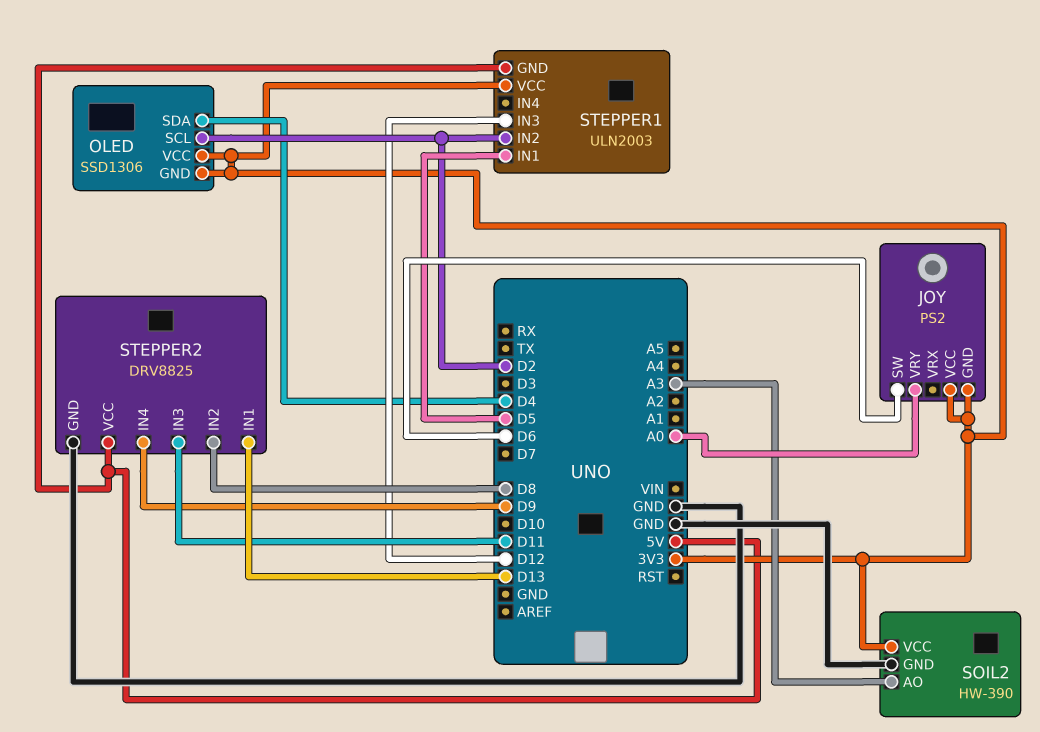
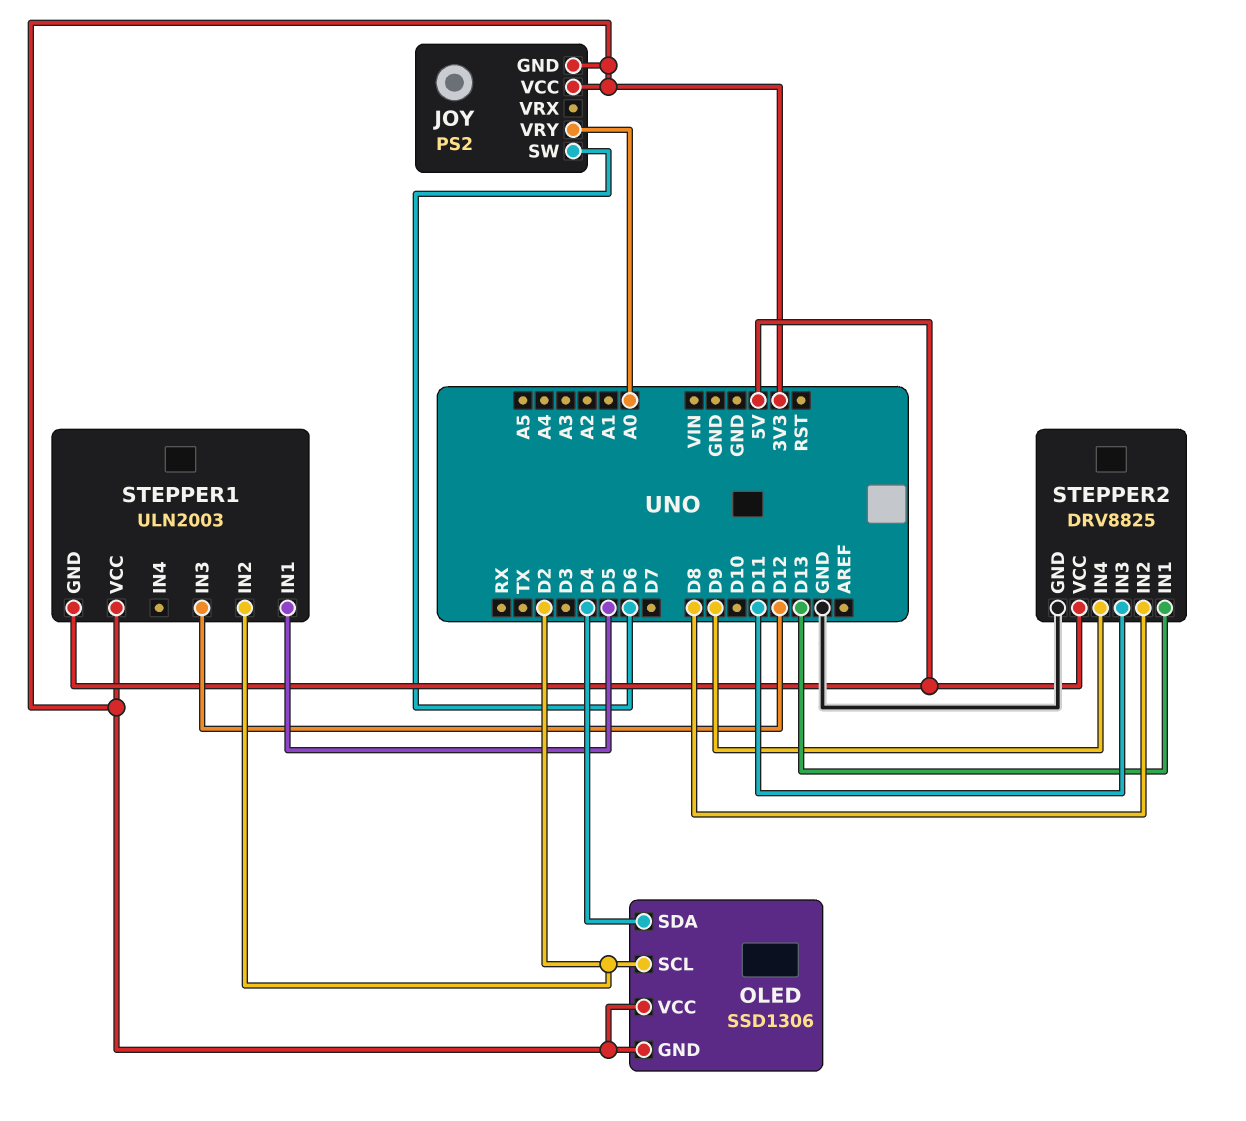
SOIL2: HW-390 -> none
SOIL2 pin AO: A3 -> none
SOIL2 pin GND: GND -> none
SOIL2 pin VCC: 3V3 -> none

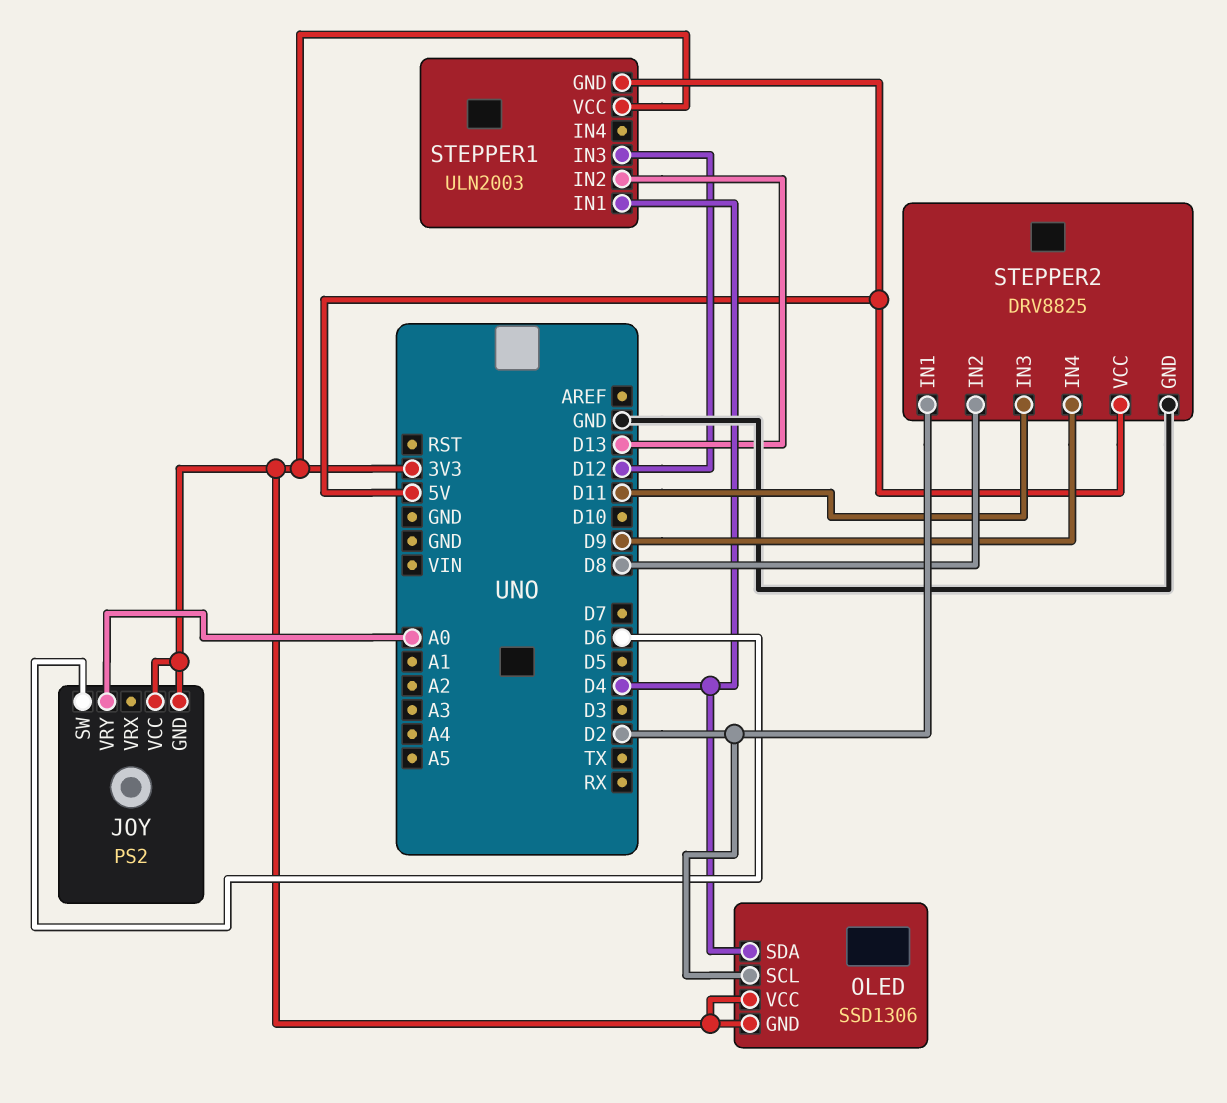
STEPPER1 pin IN1: D5 -> D4
STEPPER1 pin IN2: D2 -> D13
STEPPER2 pin IN1: D13 -> D2

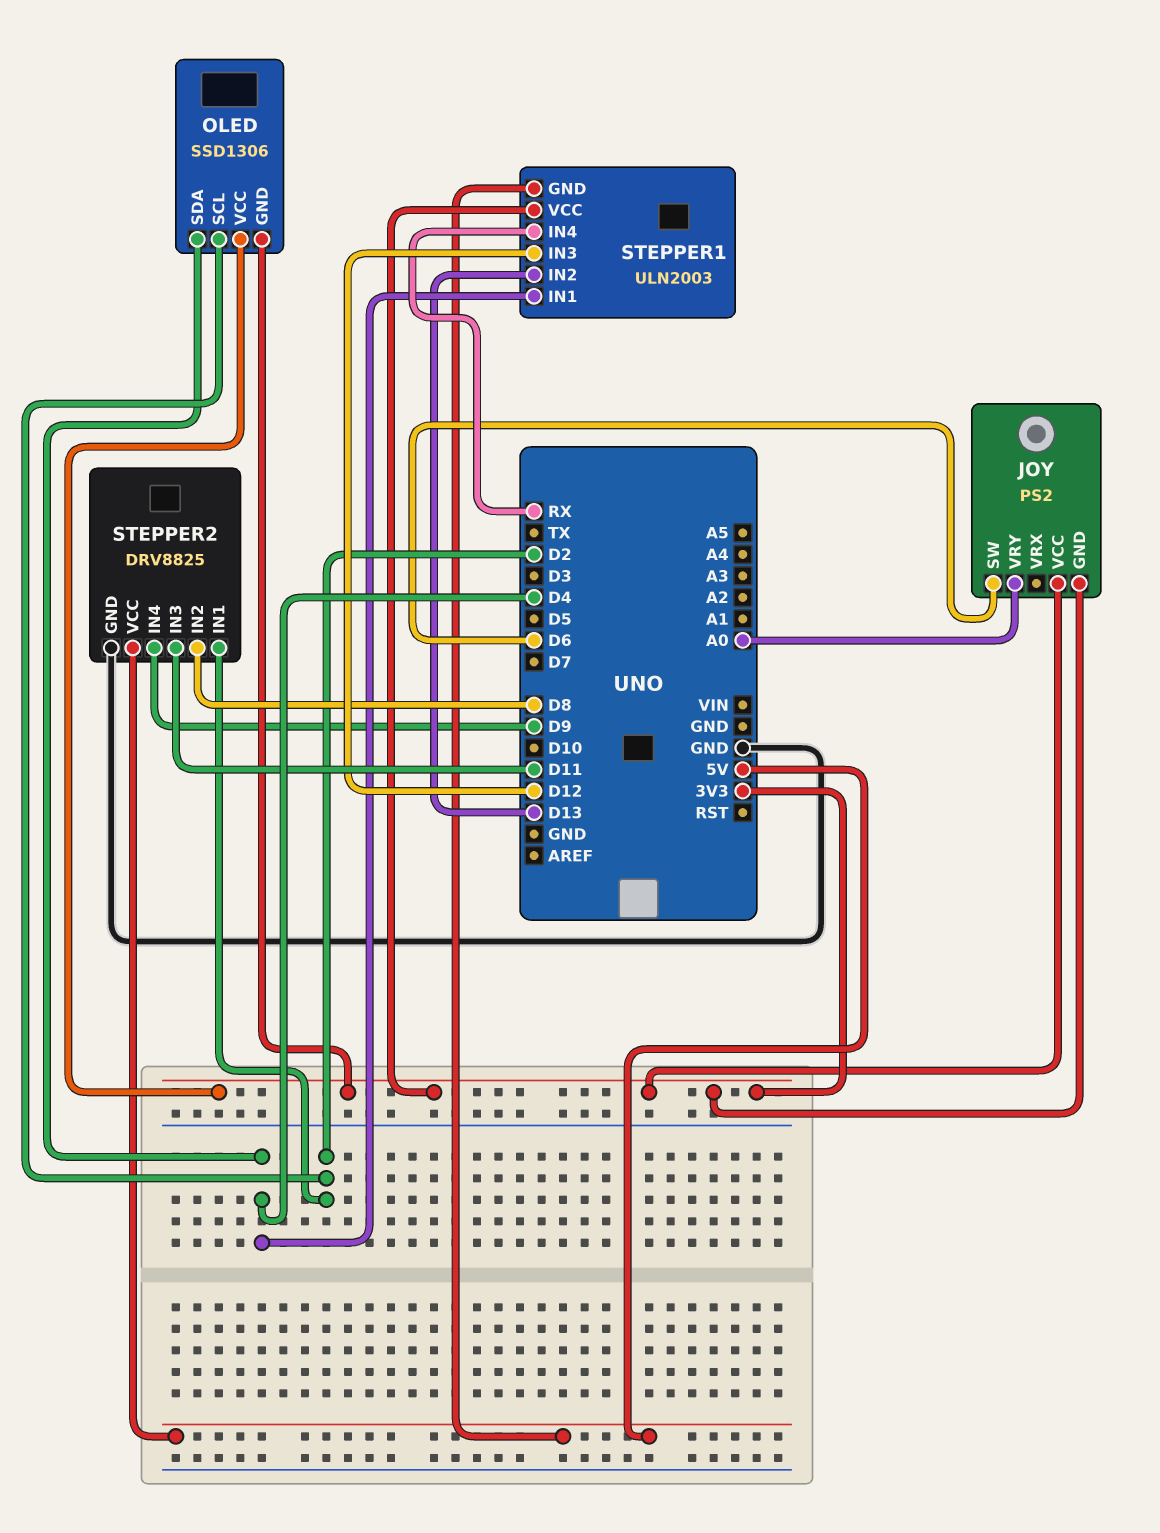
STEPPER1 pin IN4: none -> RX

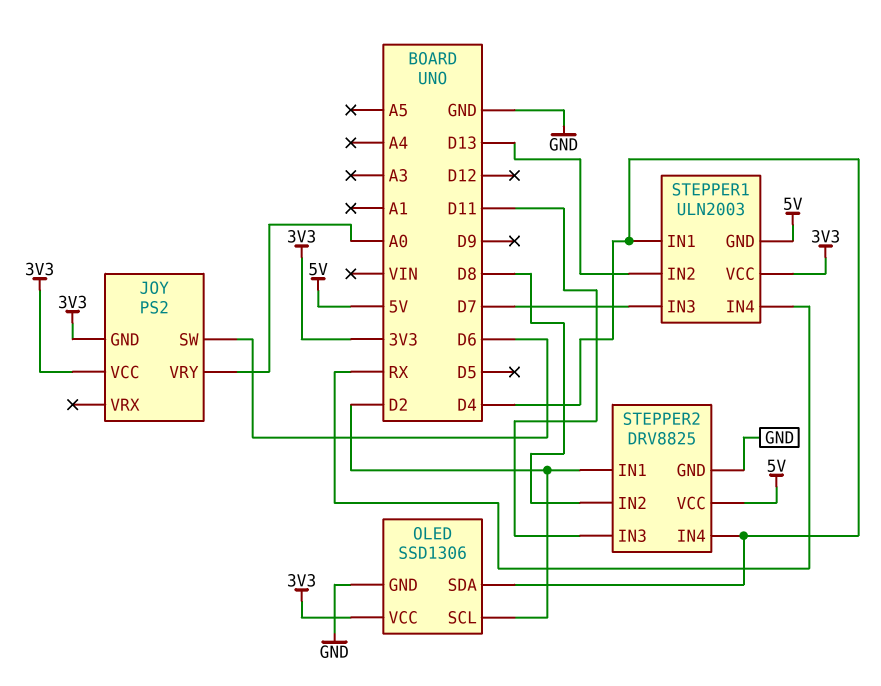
OLED pin GND: 3V3 -> GND
STEPPER1 pin IN3: D12 -> D7
STEPPER2 pin IN4: D9 -> D4

